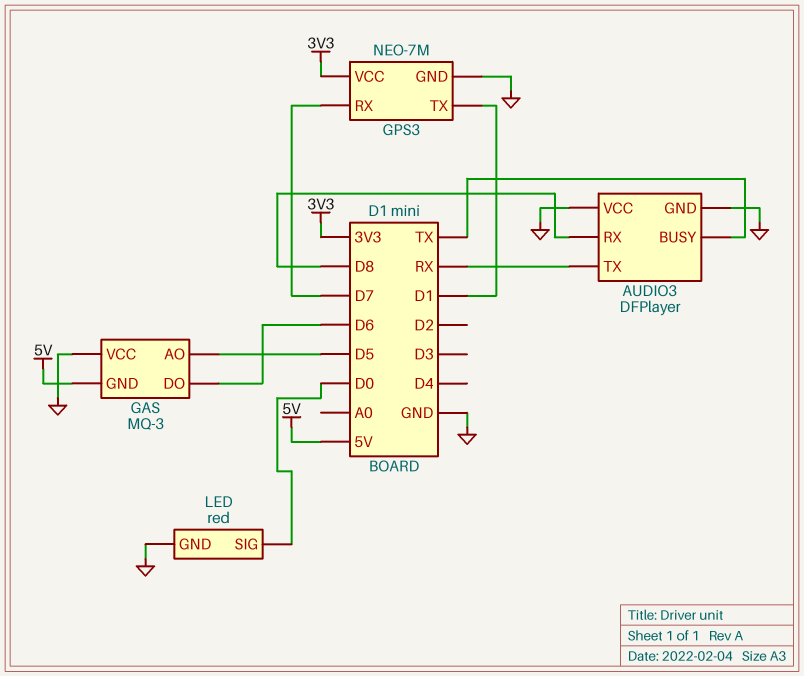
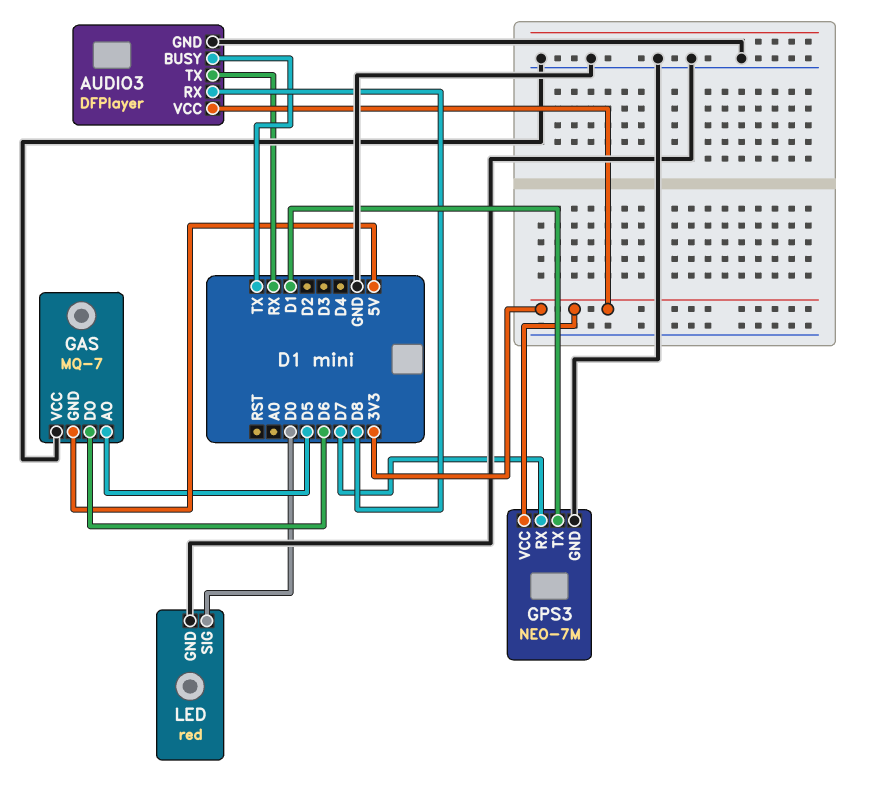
AUDIO3 pin VCC: GND -> 3V3
GAS: MQ-3 -> MQ-7

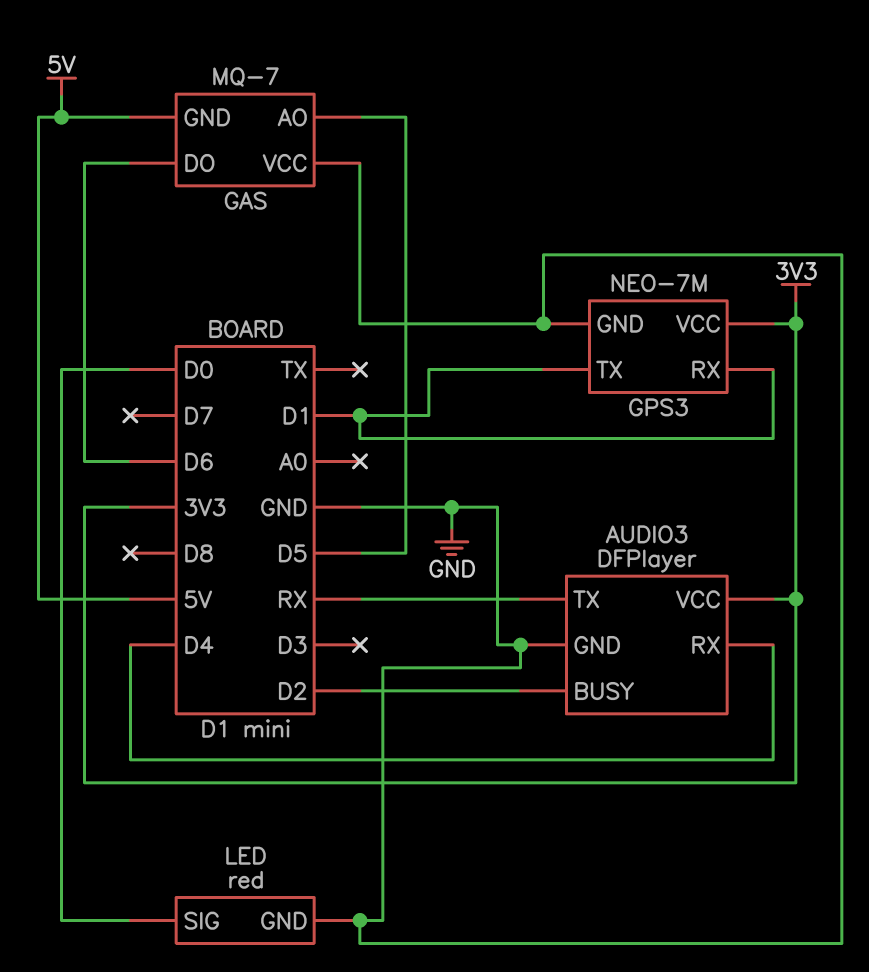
AUDIO3 pin BUSY: TX -> D2
AUDIO3 pin RX: D8 -> D4
GPS3 pin RX: D7 -> D1

